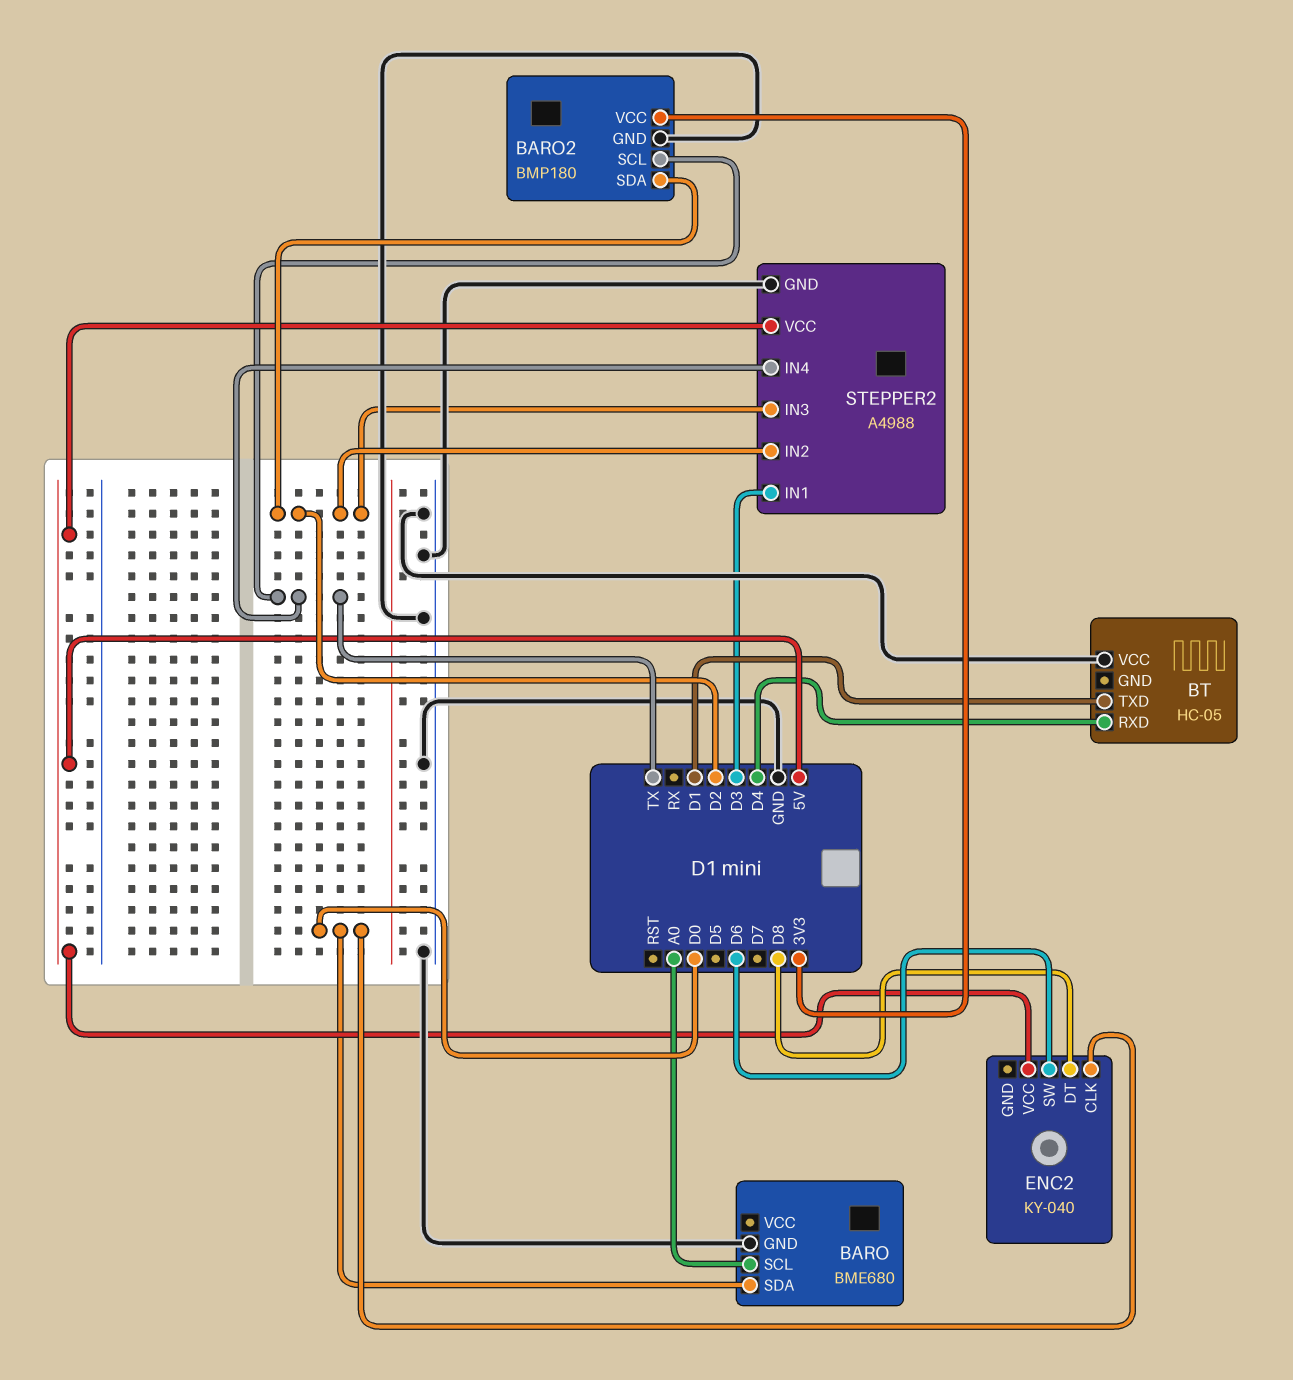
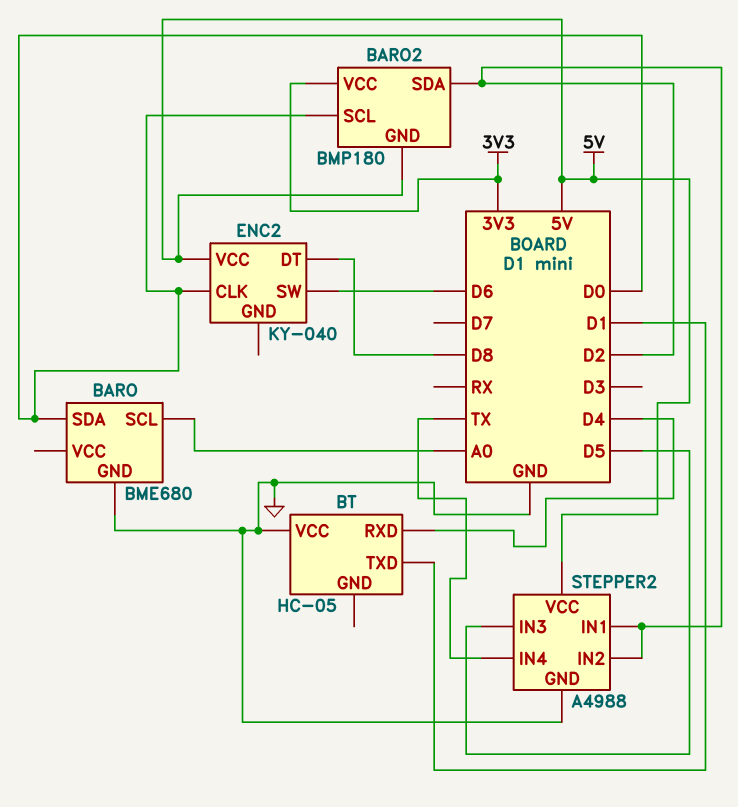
BARO2 pin GND: GND -> 5V
BARO2 pin SCL: TX -> D0
STEPPER2 pin IN1: D3 -> D2
STEPPER2 pin IN3: D2 -> D5

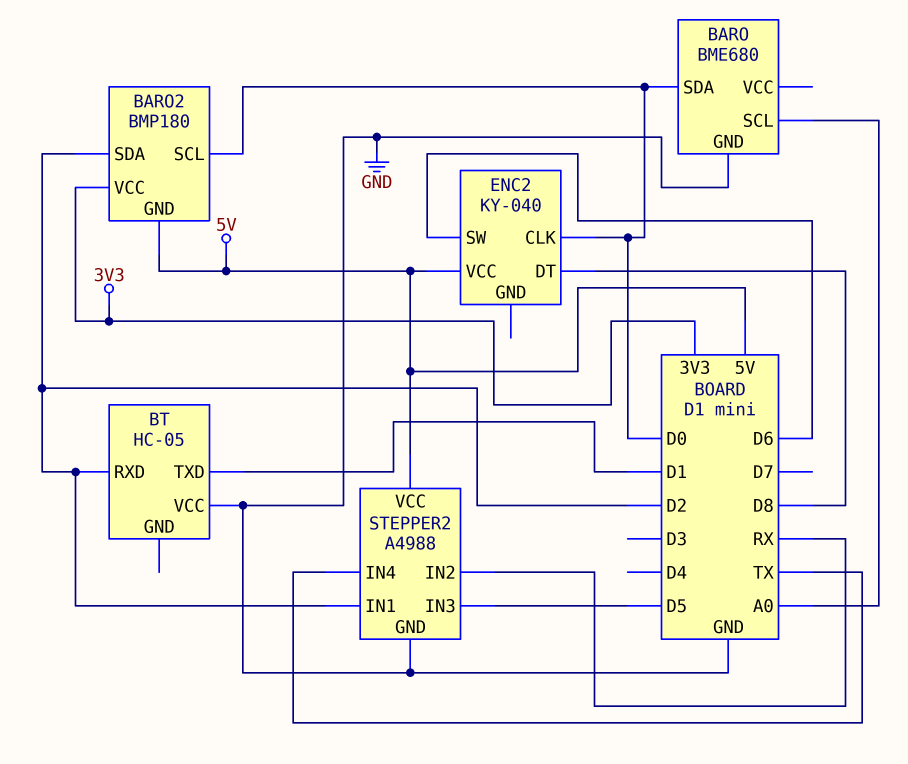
BT pin RXD: D4 -> D2
STEPPER2 pin IN2: D2 -> RX

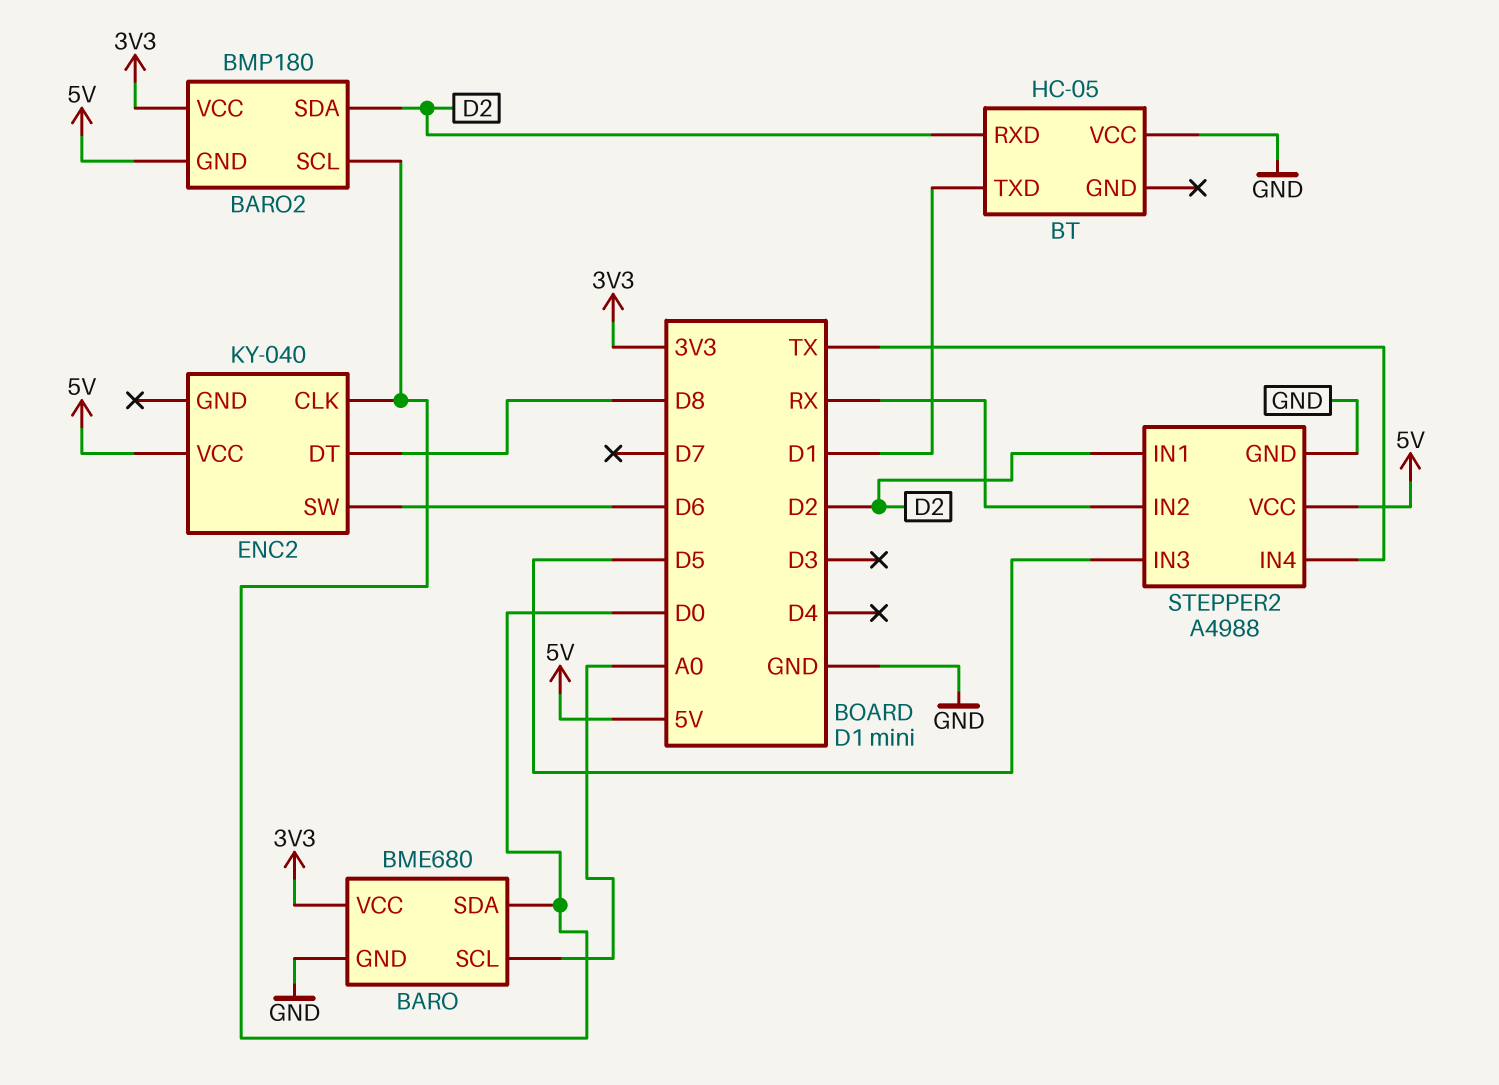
BARO pin VCC: none -> 3V3

